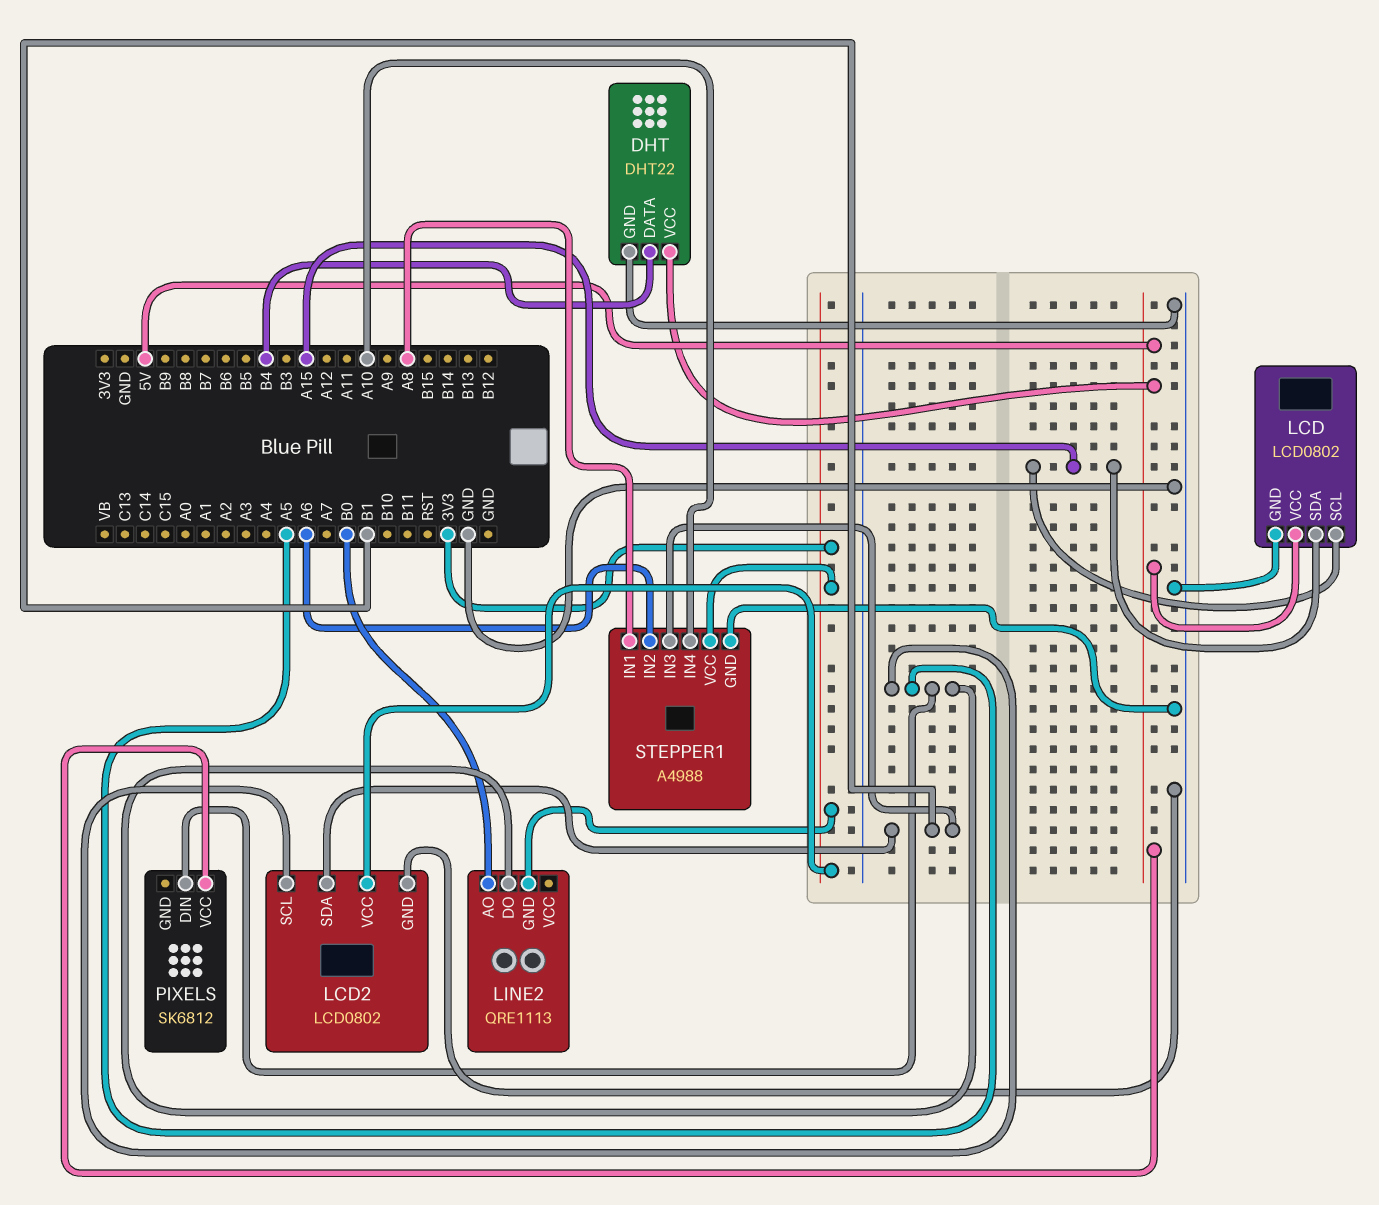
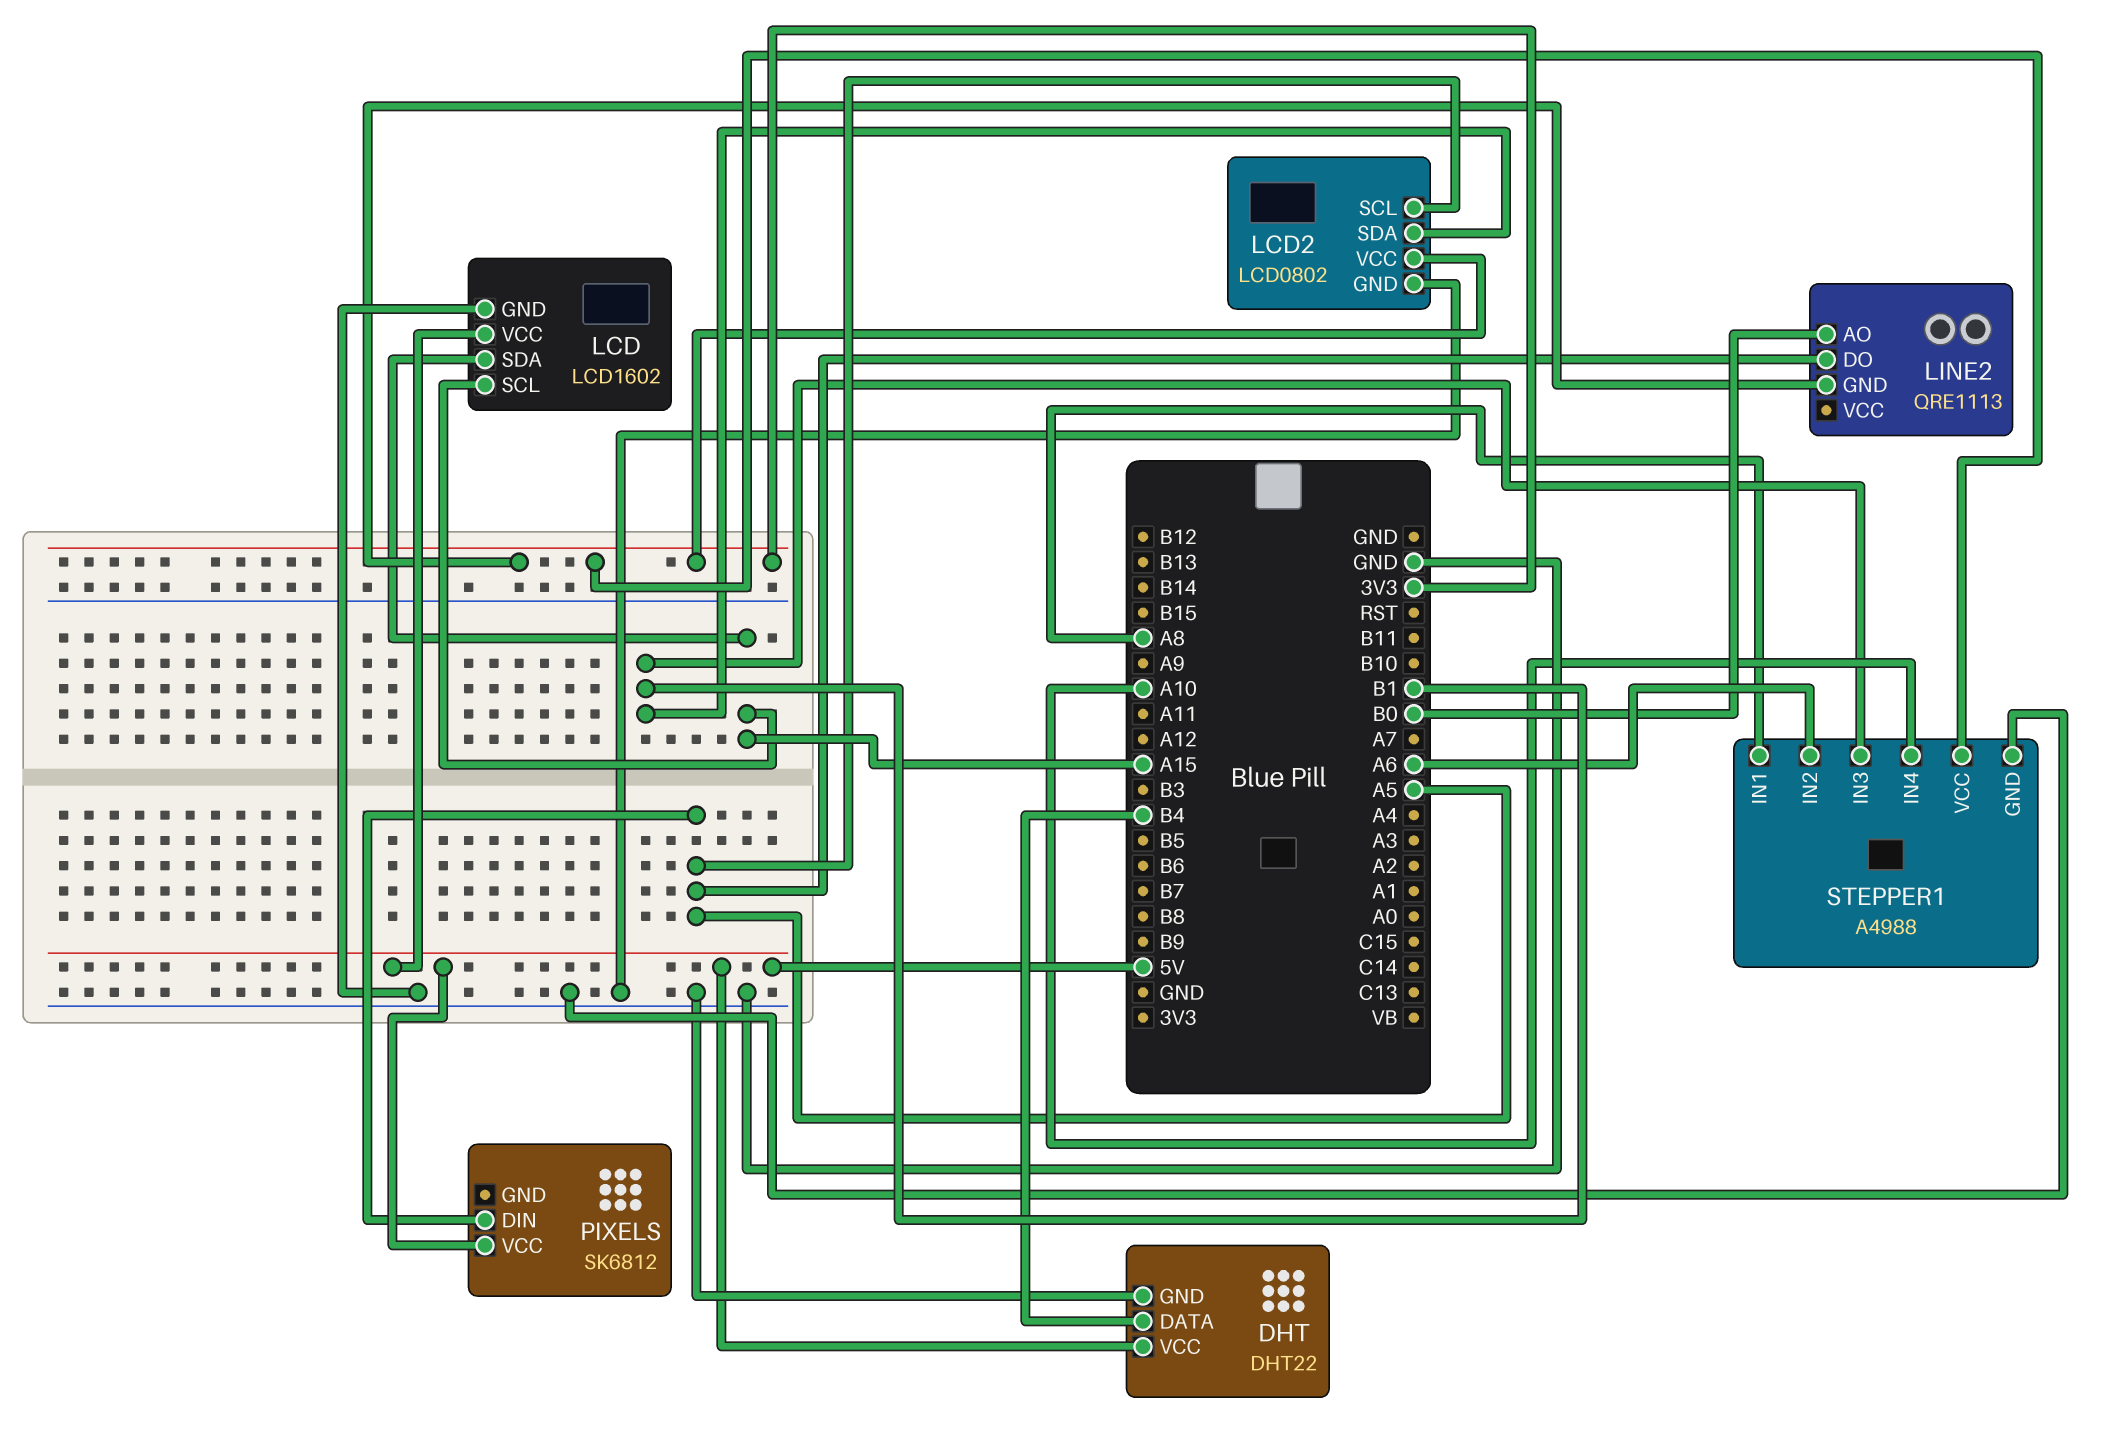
LCD: LCD0802 -> LCD1602

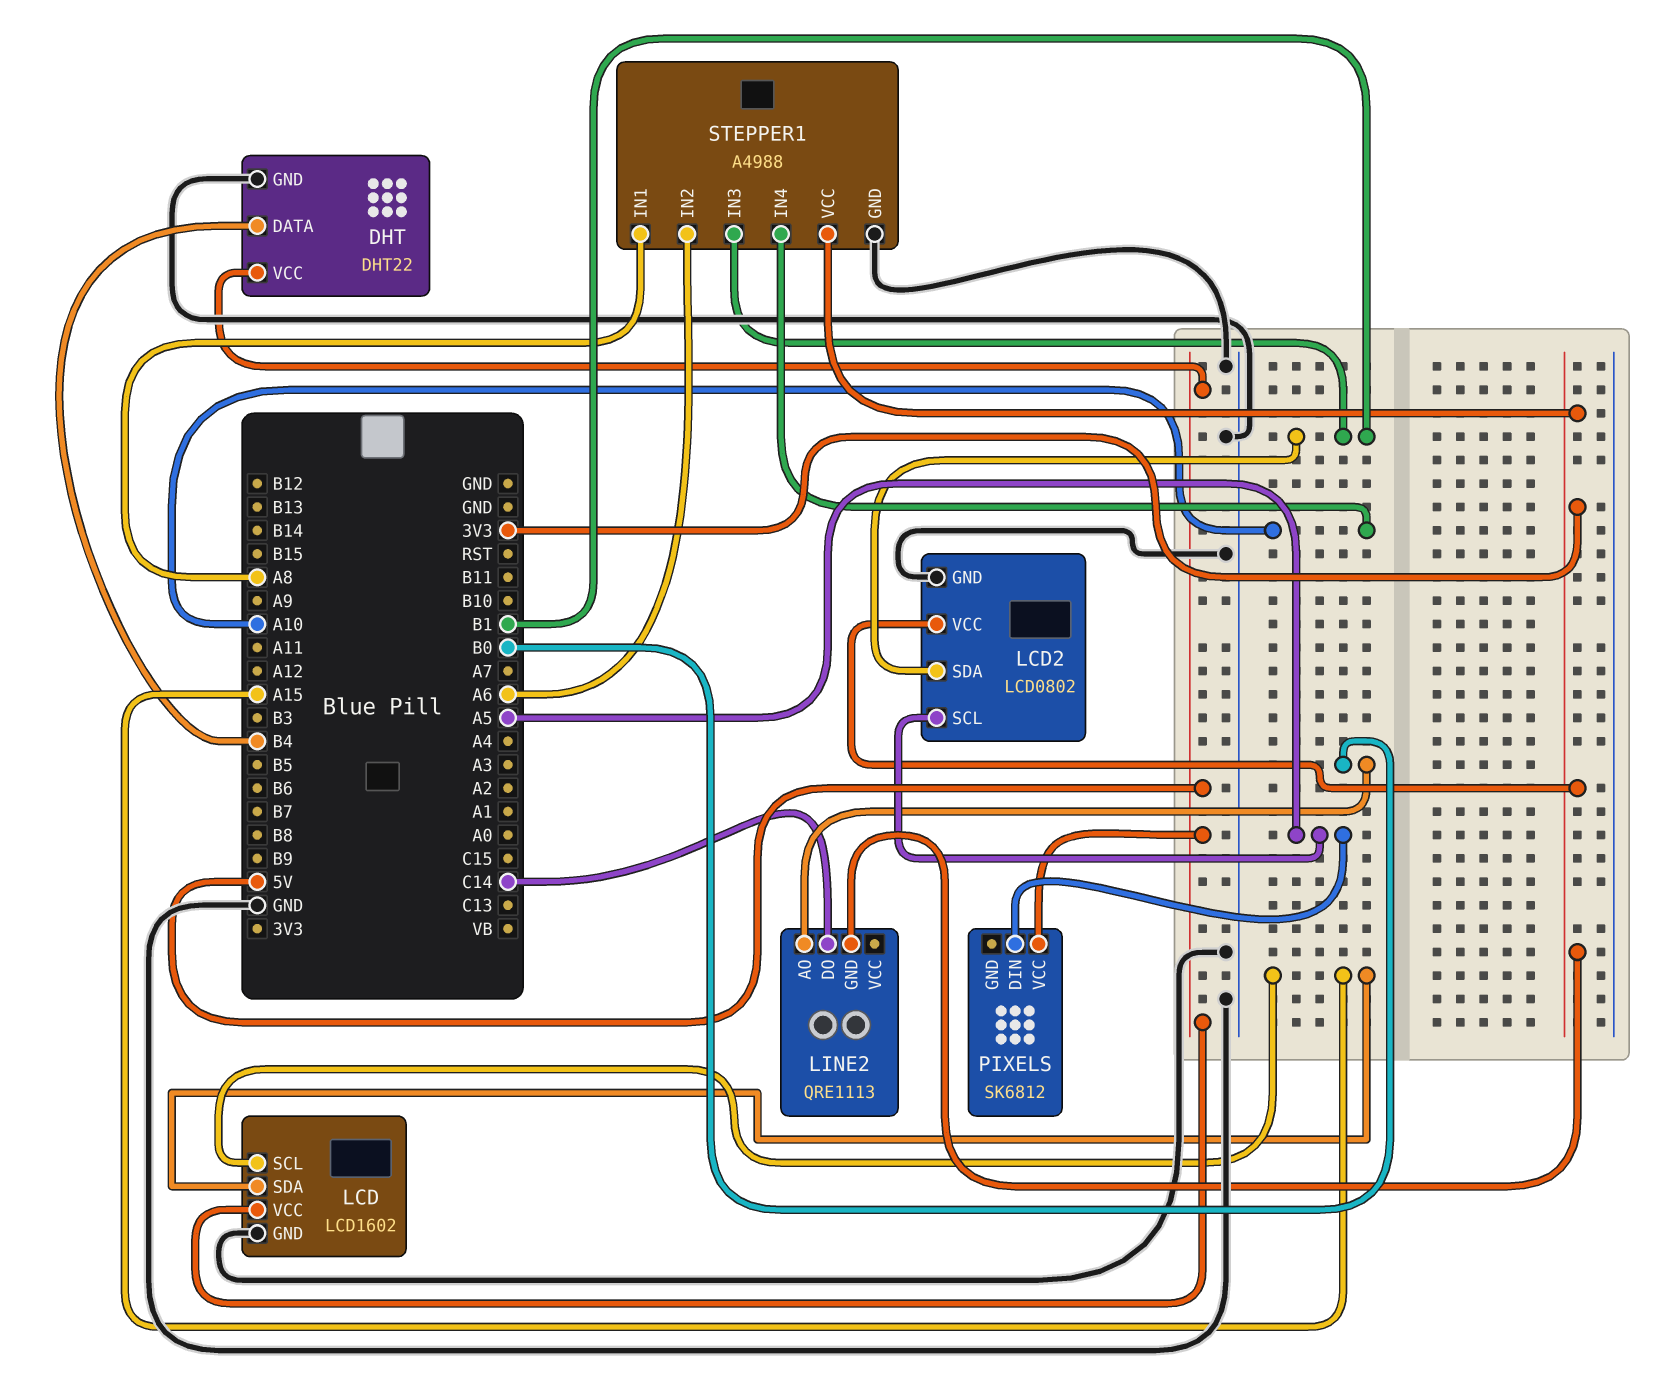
LINE2 pin DO: A5 -> C14

